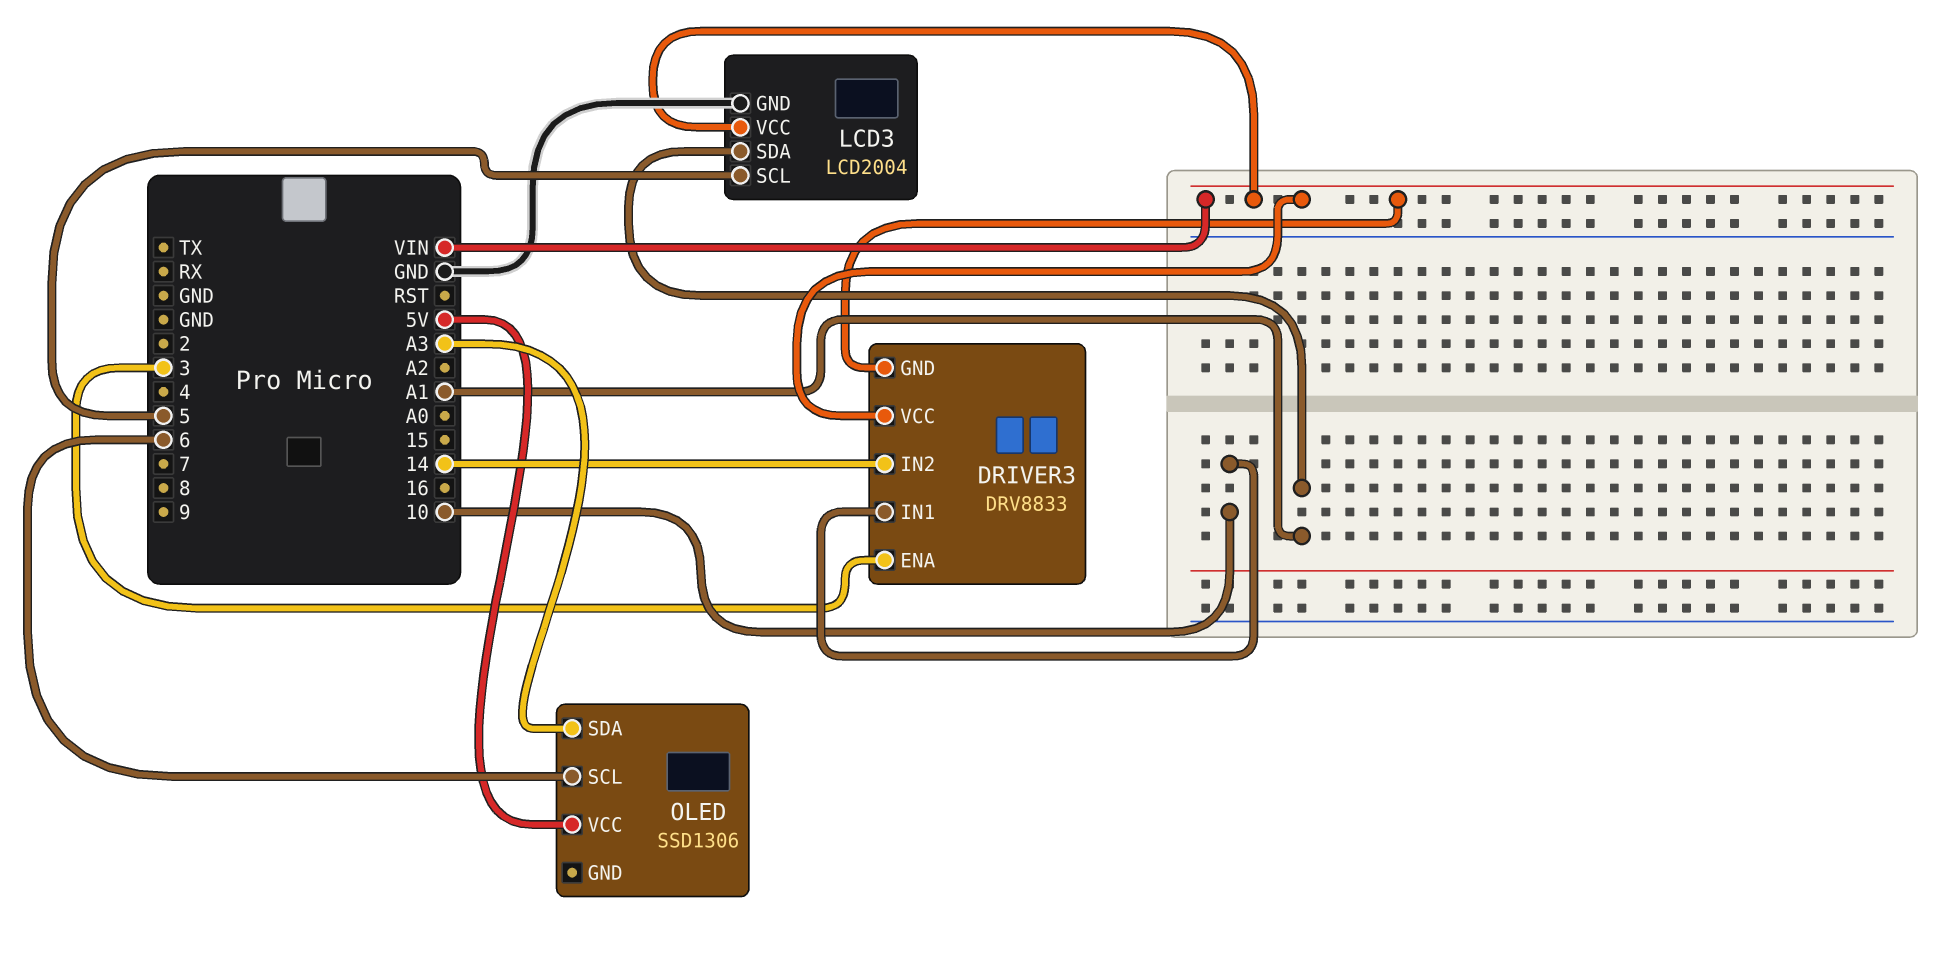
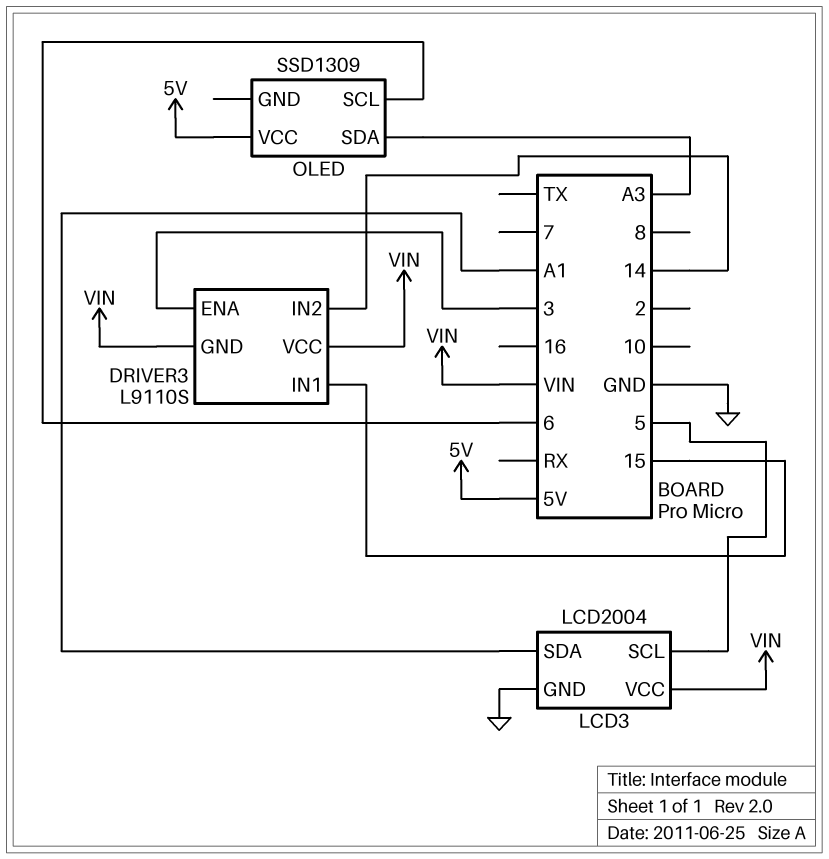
DRIVER3: DRV8833 -> L9110S
DRIVER3 pin IN1: 10 -> 15
OLED: SSD1306 -> SSD1309

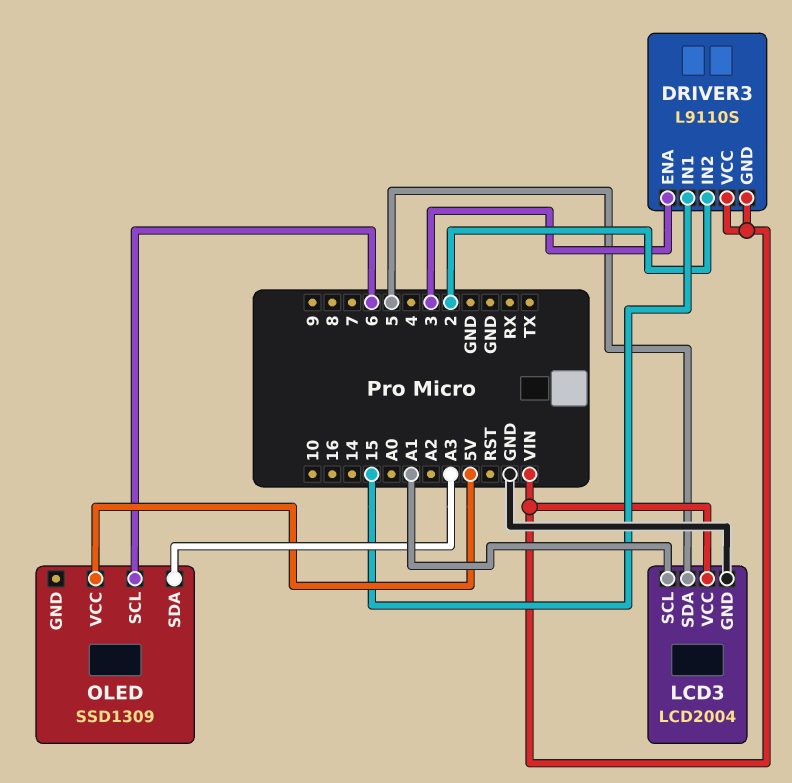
DRIVER3 pin IN2: 14 -> 2
LCD3 pin SCL: 5 -> A1
LCD3 pin SDA: A1 -> 5

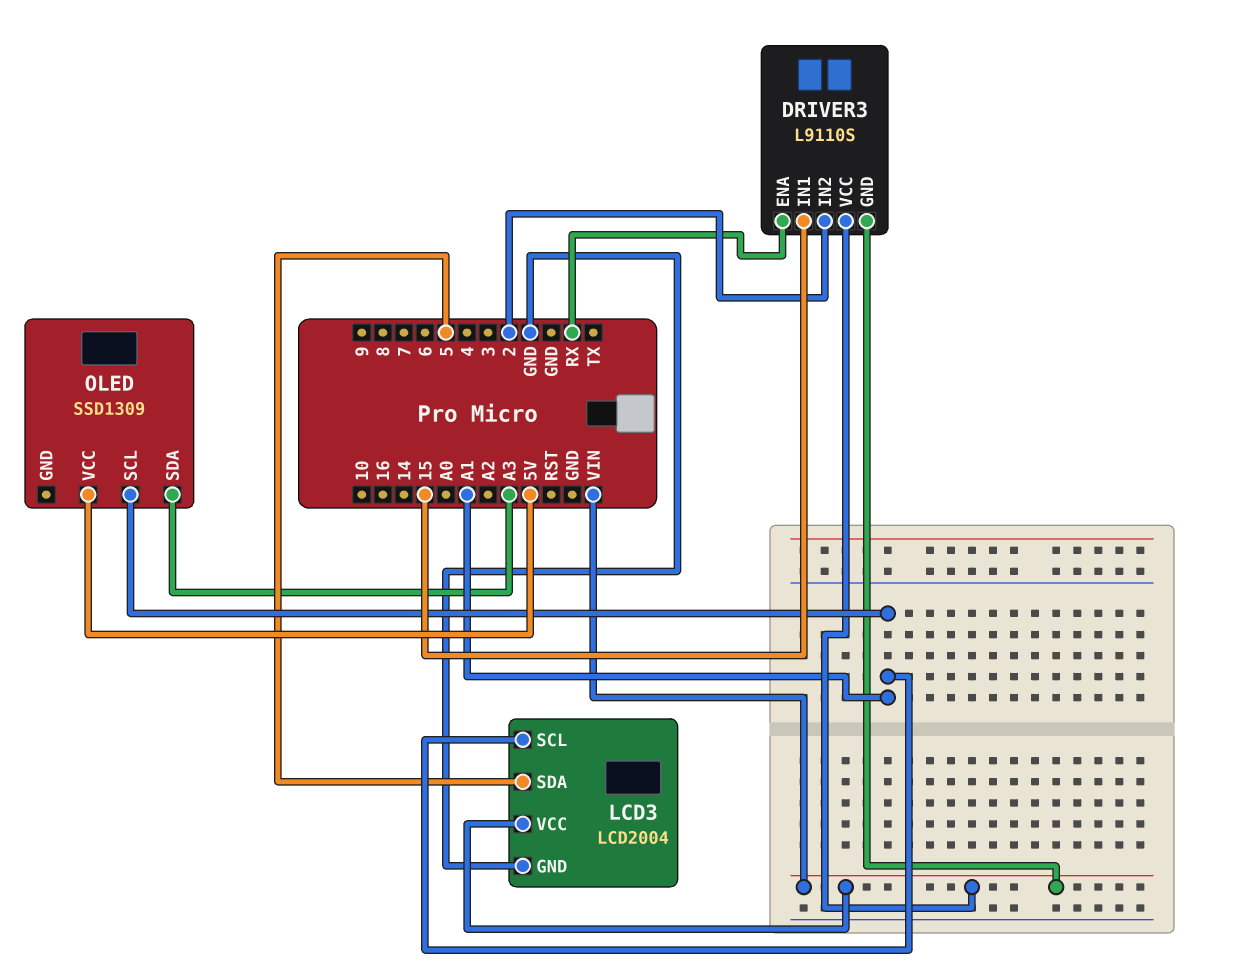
DRIVER3 pin ENA: 3 -> RX
OLED pin SCL: 6 -> A1

